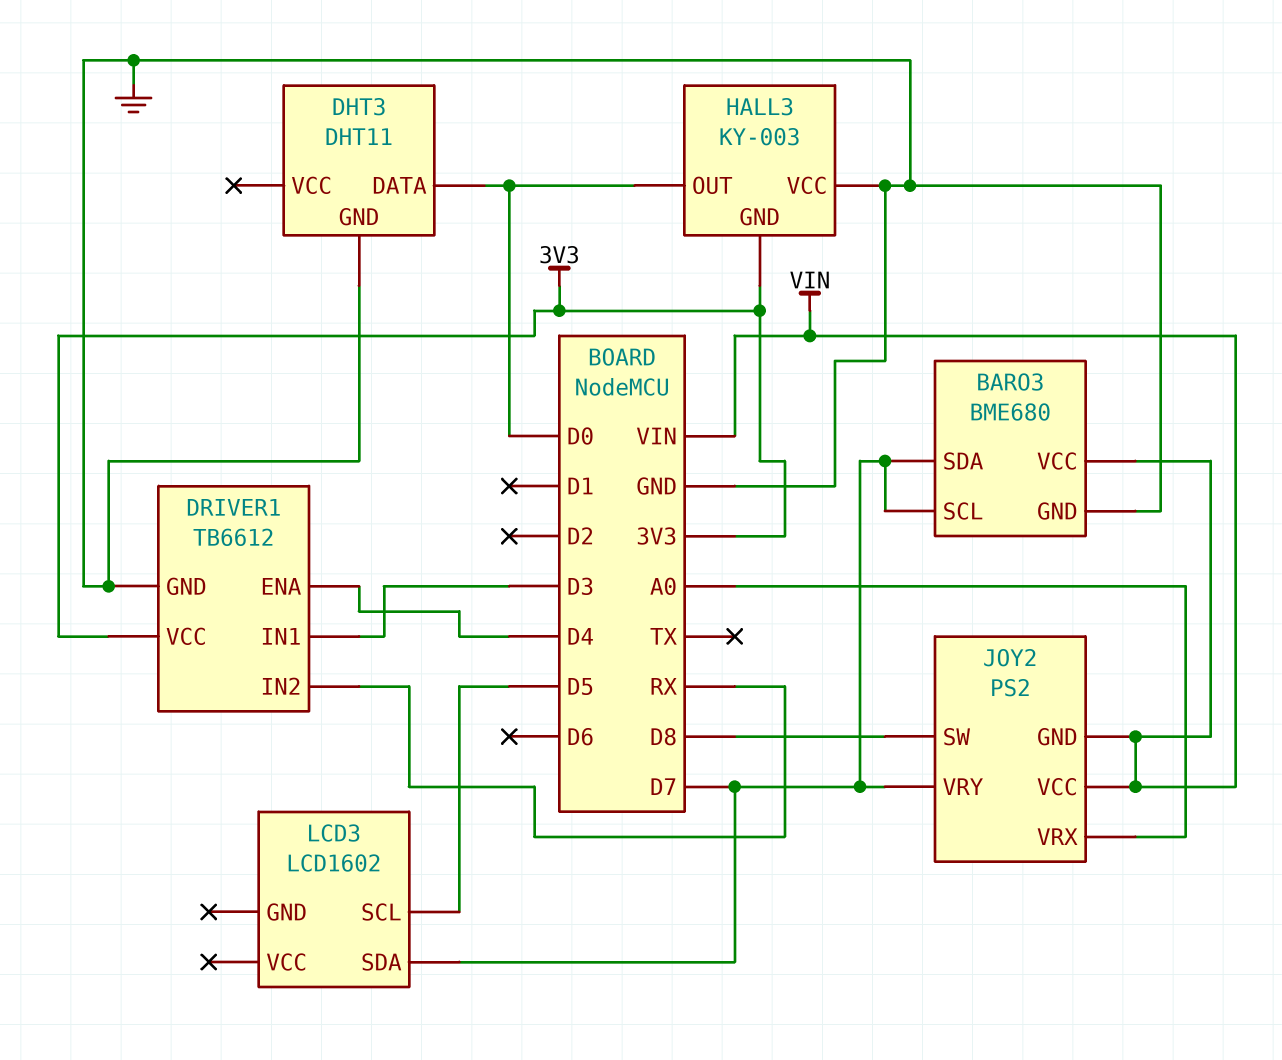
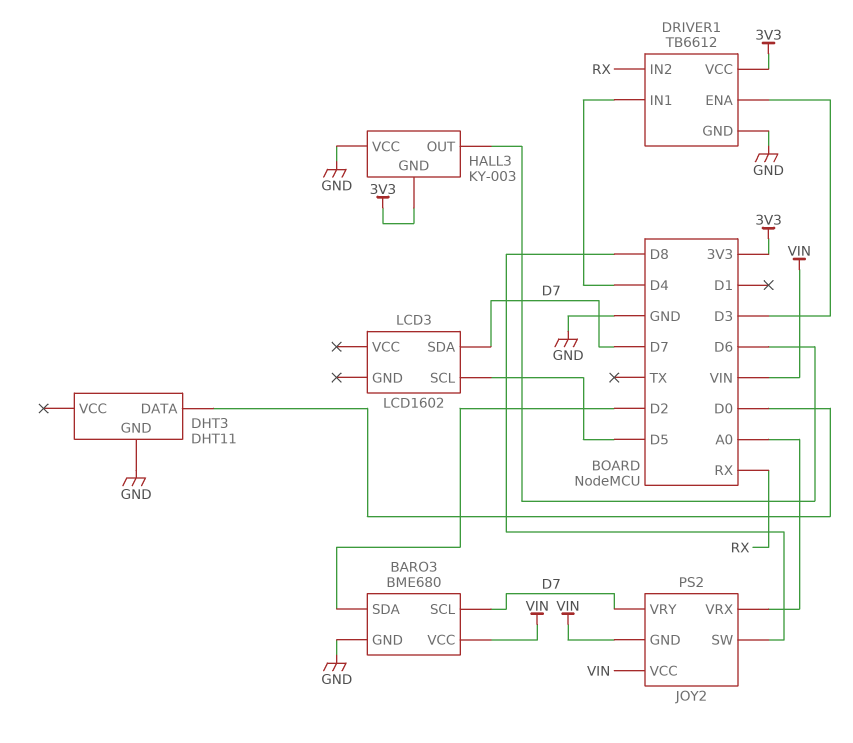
BARO3 pin SDA: D7 -> D2
DRIVER1 pin ENA: D4 -> D3
DRIVER1 pin IN1: D3 -> D4
HALL3 pin OUT: D0 -> D6

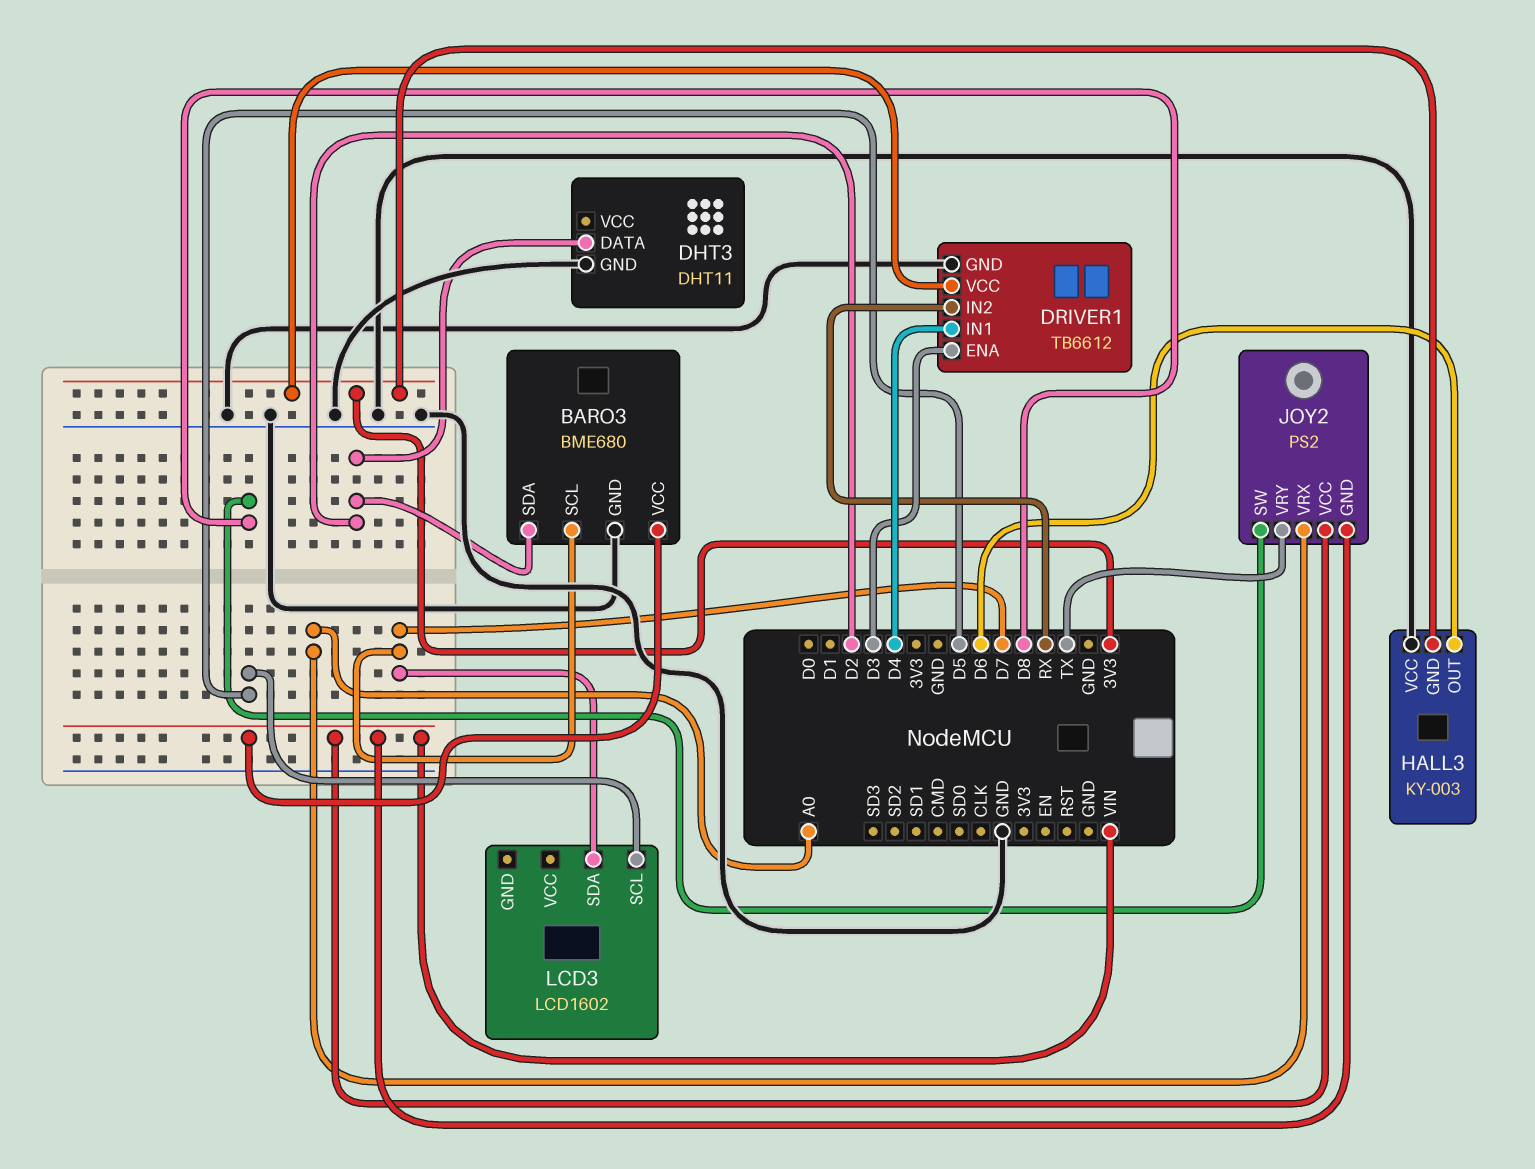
DHT3 pin DATA: D0 -> D2
JOY2 pin VRY: D7 -> TX

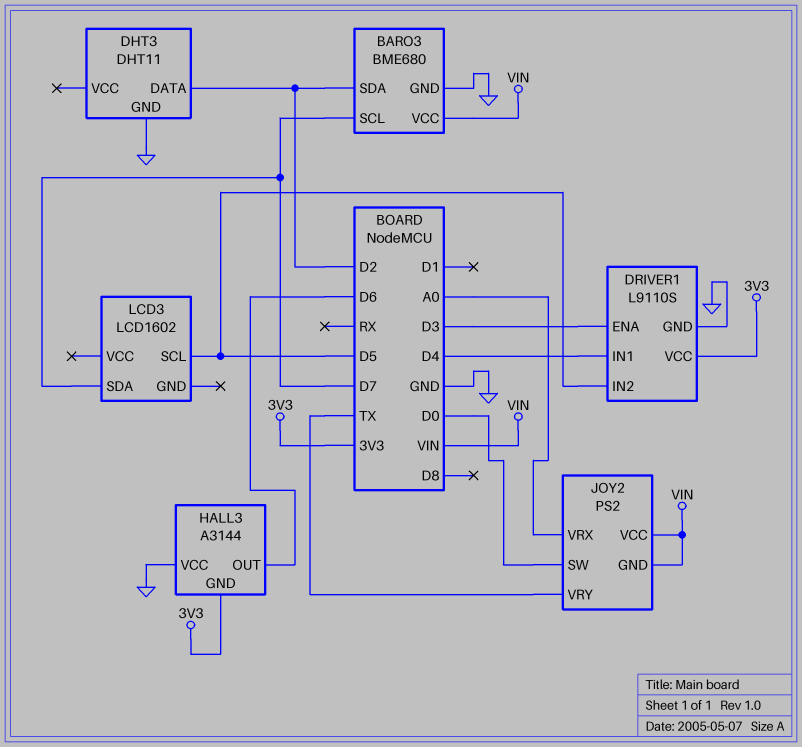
DRIVER1: TB6612 -> L9110S
DRIVER1 pin IN2: RX -> D5
HALL3: KY-003 -> A3144
JOY2 pin SW: D8 -> D0

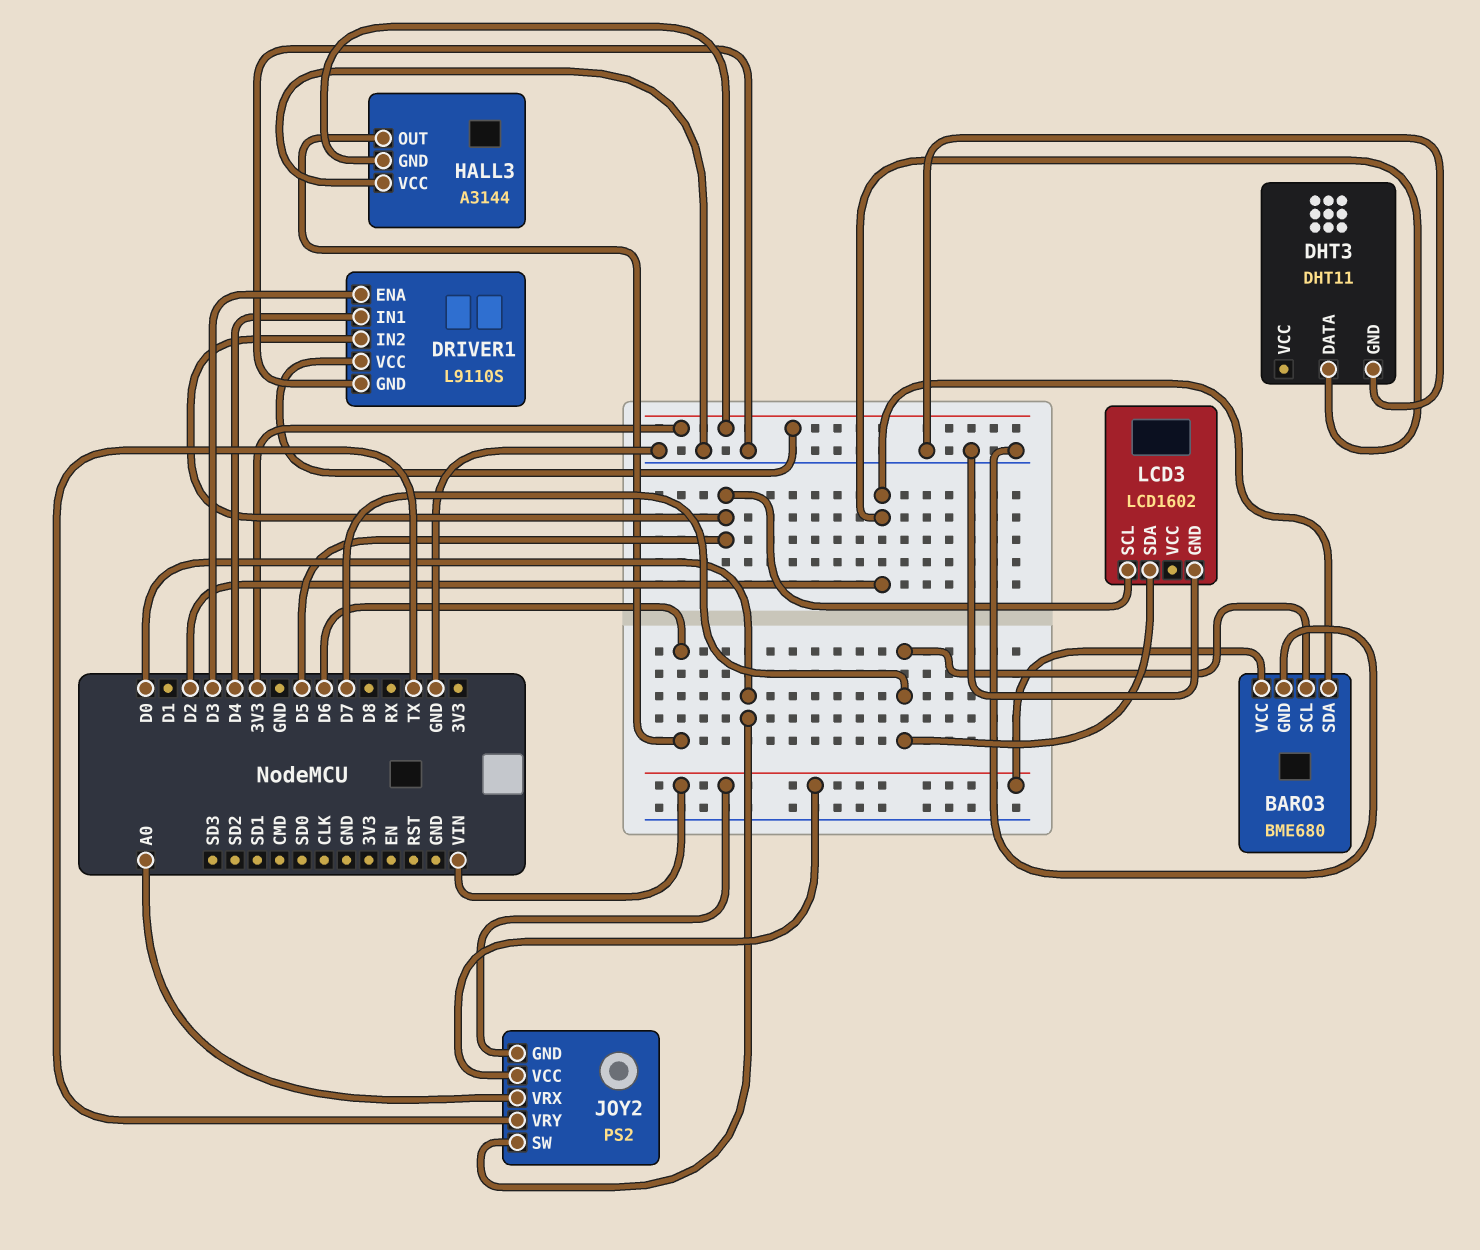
LCD3 pin GND: none -> GND

